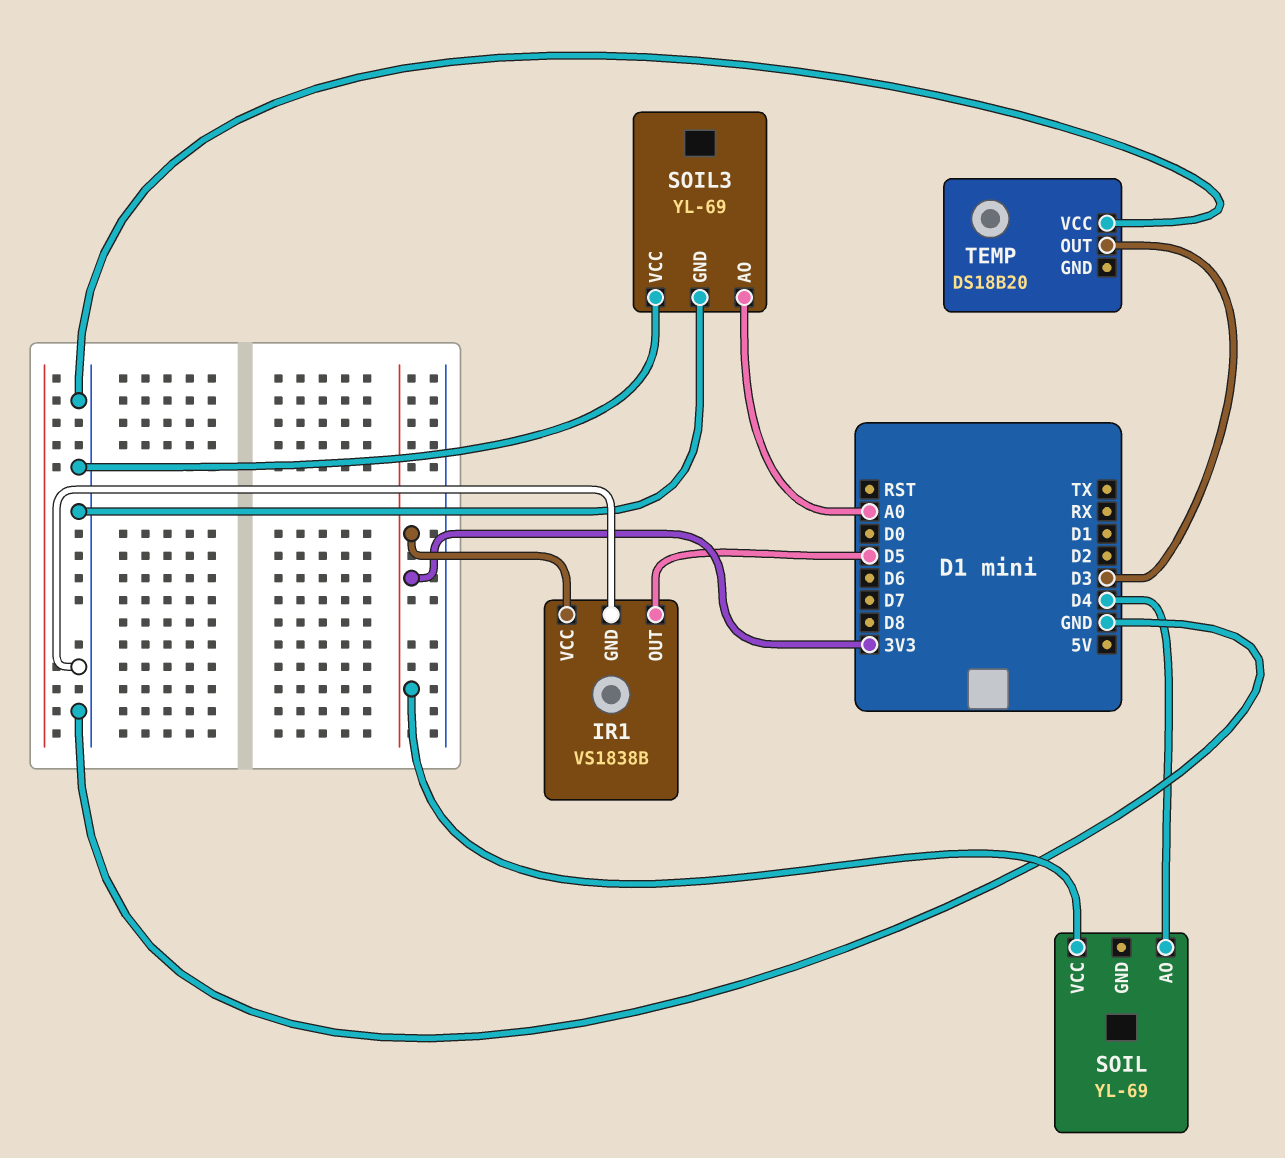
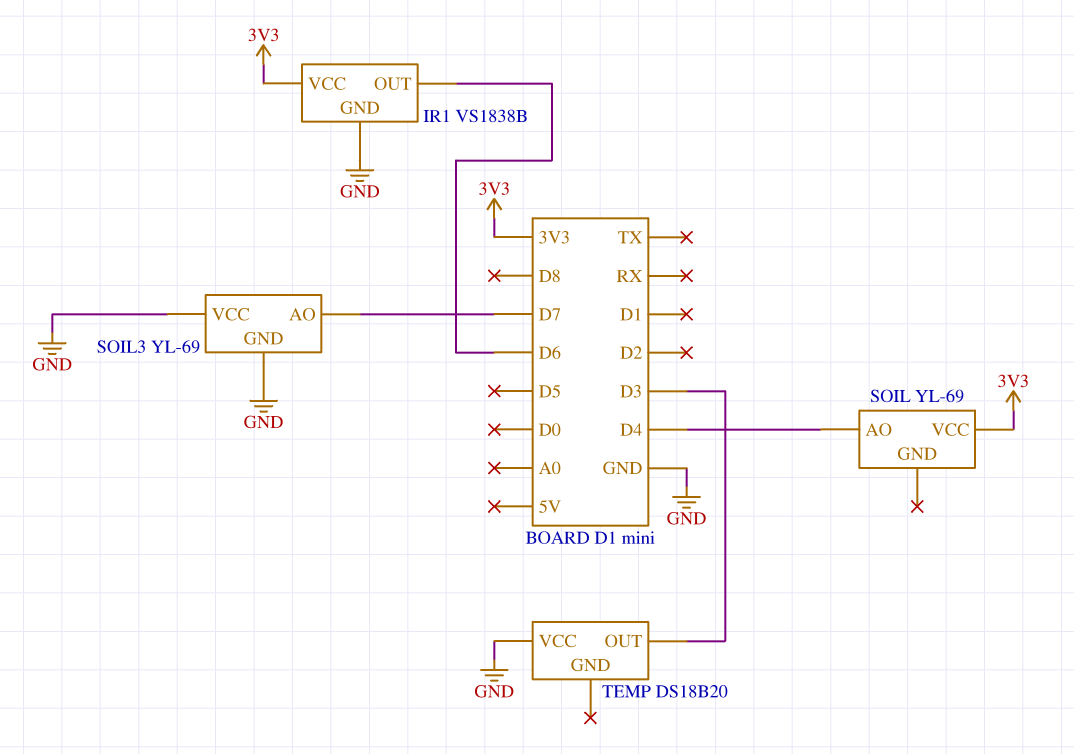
IR1 pin OUT: D5 -> D6
SOIL3 pin AO: A0 -> D7

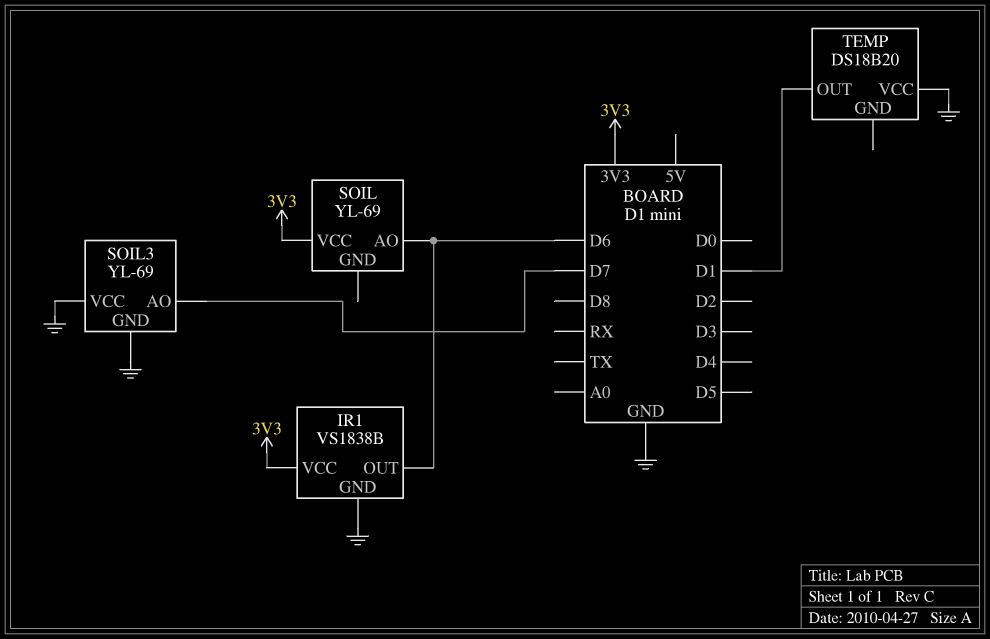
SOIL pin AO: D4 -> D6
TEMP pin OUT: D3 -> D1

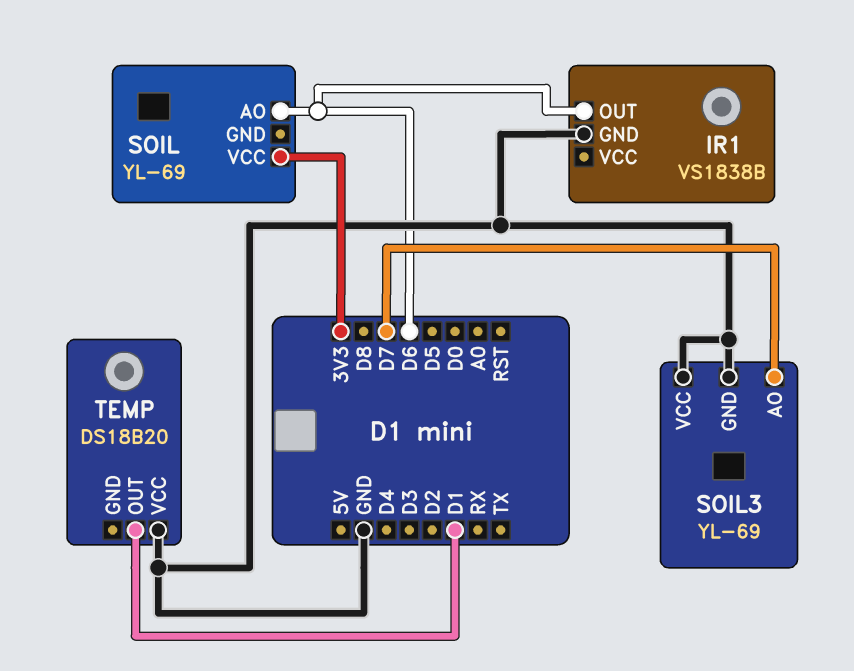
IR1 pin VCC: 3V3 -> none

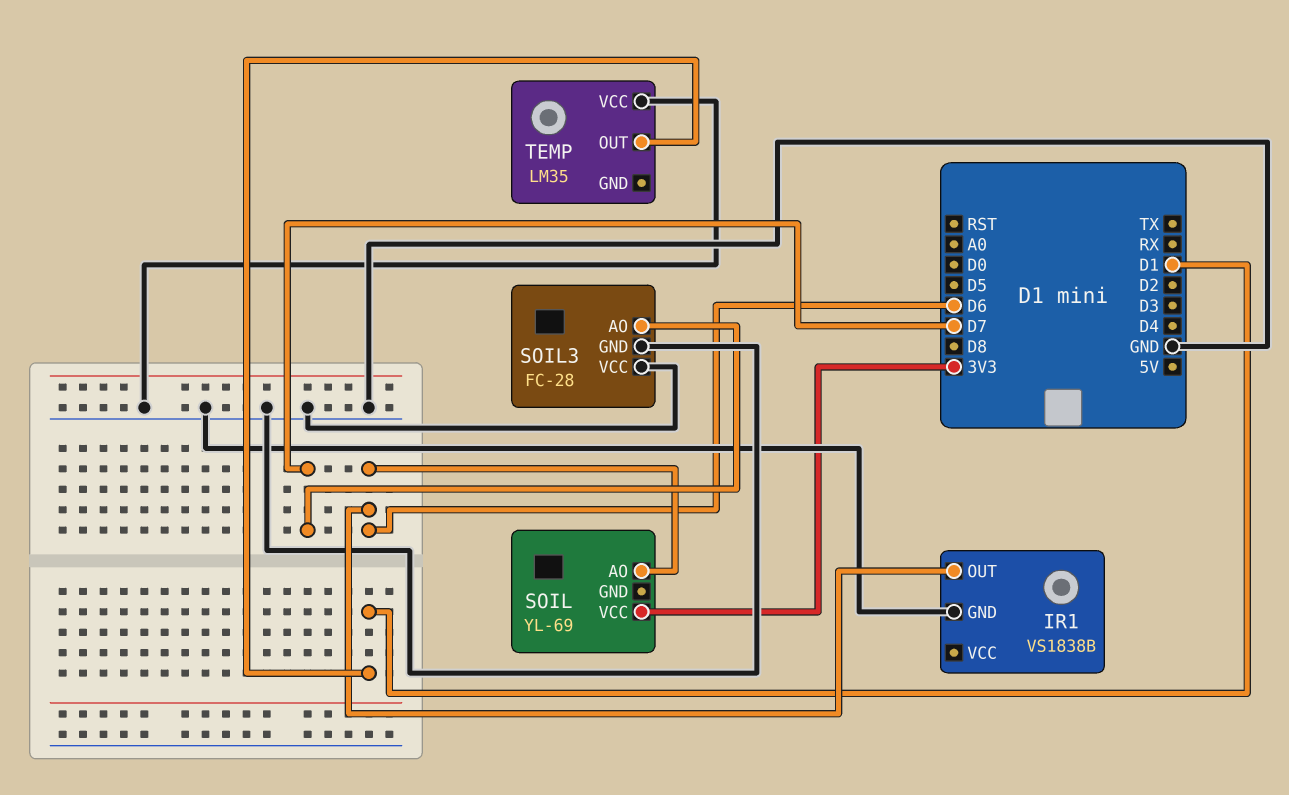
SOIL3: YL-69 -> FC-28
TEMP: DS18B20 -> LM35

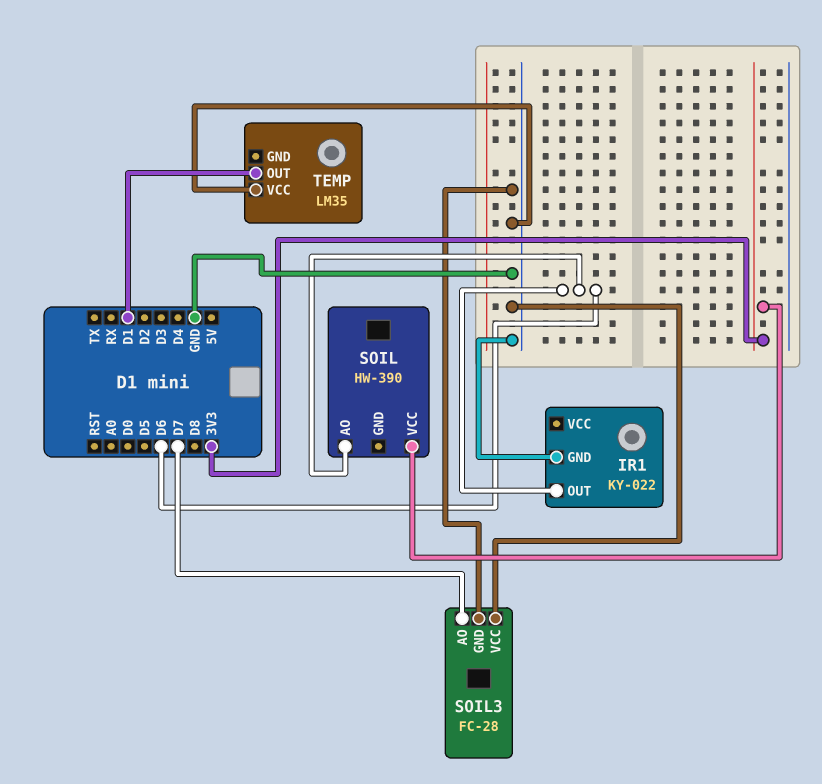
IR1: VS1838B -> KY-022
SOIL: YL-69 -> HW-390

